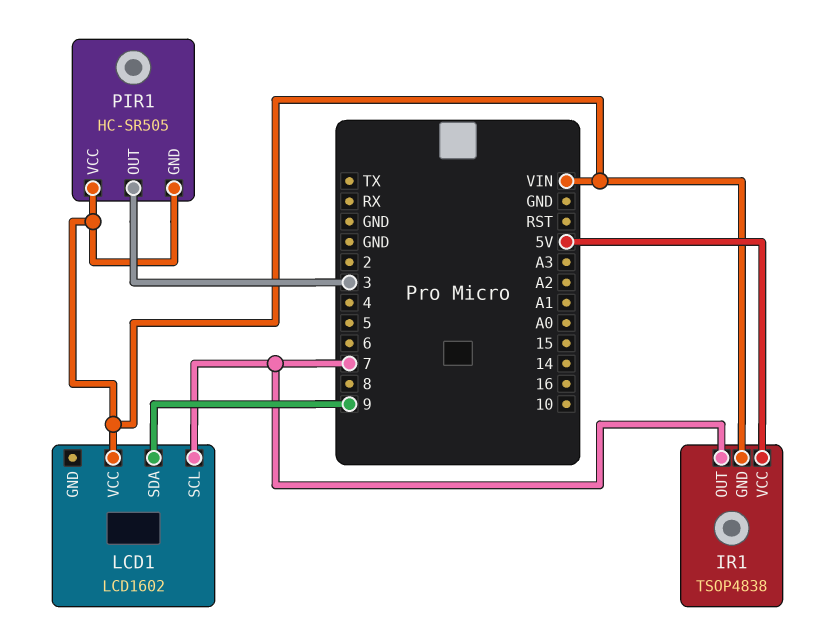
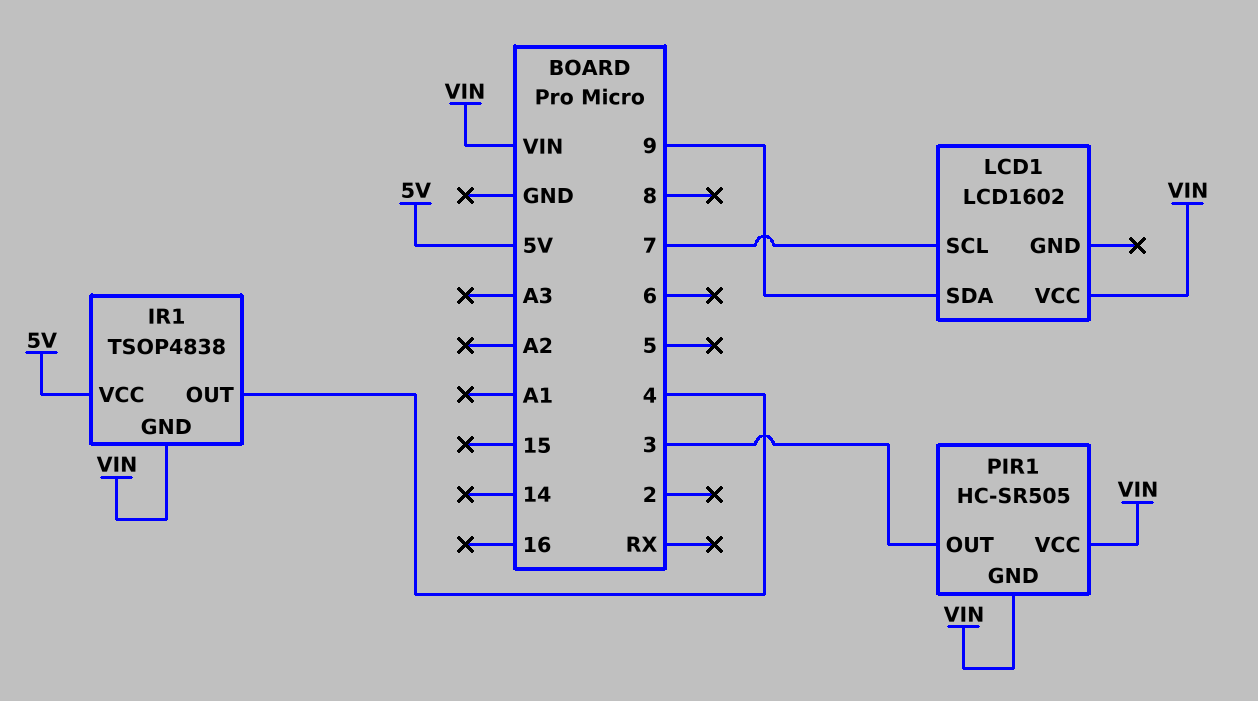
IR1 pin OUT: 7 -> 4

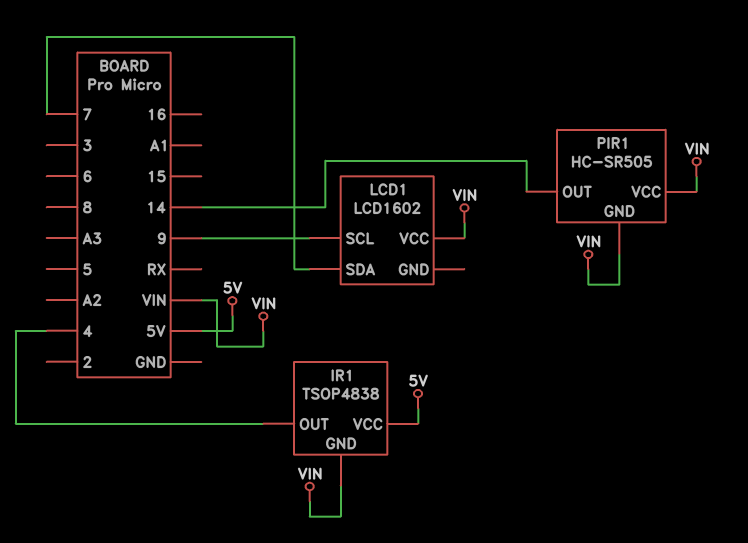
LCD1 pin SCL: 7 -> 9
LCD1 pin SDA: 9 -> 7
PIR1 pin OUT: 3 -> 14

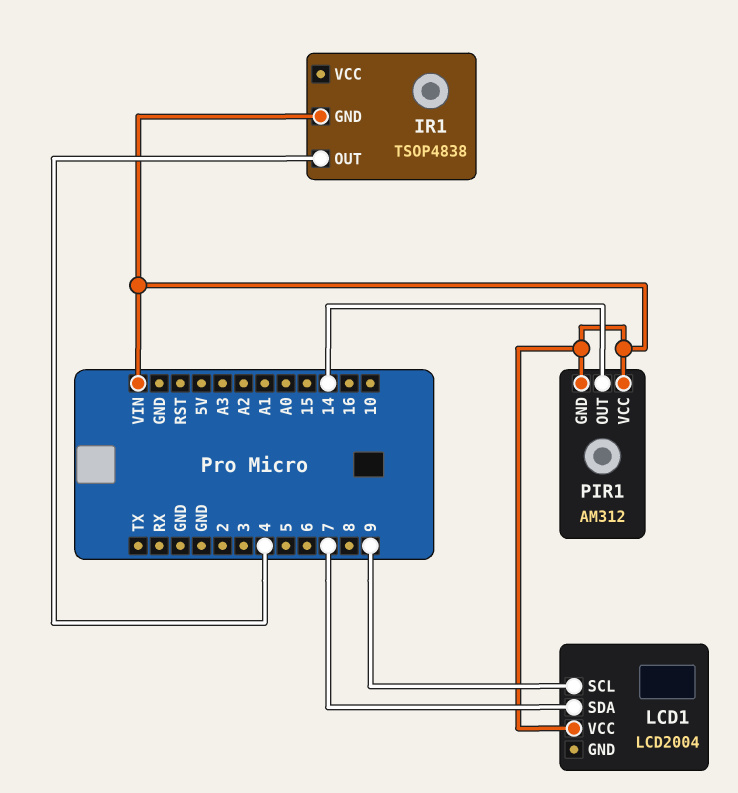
IR1 pin VCC: 5V -> none
LCD1: LCD1602 -> LCD2004
PIR1: HC-SR505 -> AM312

